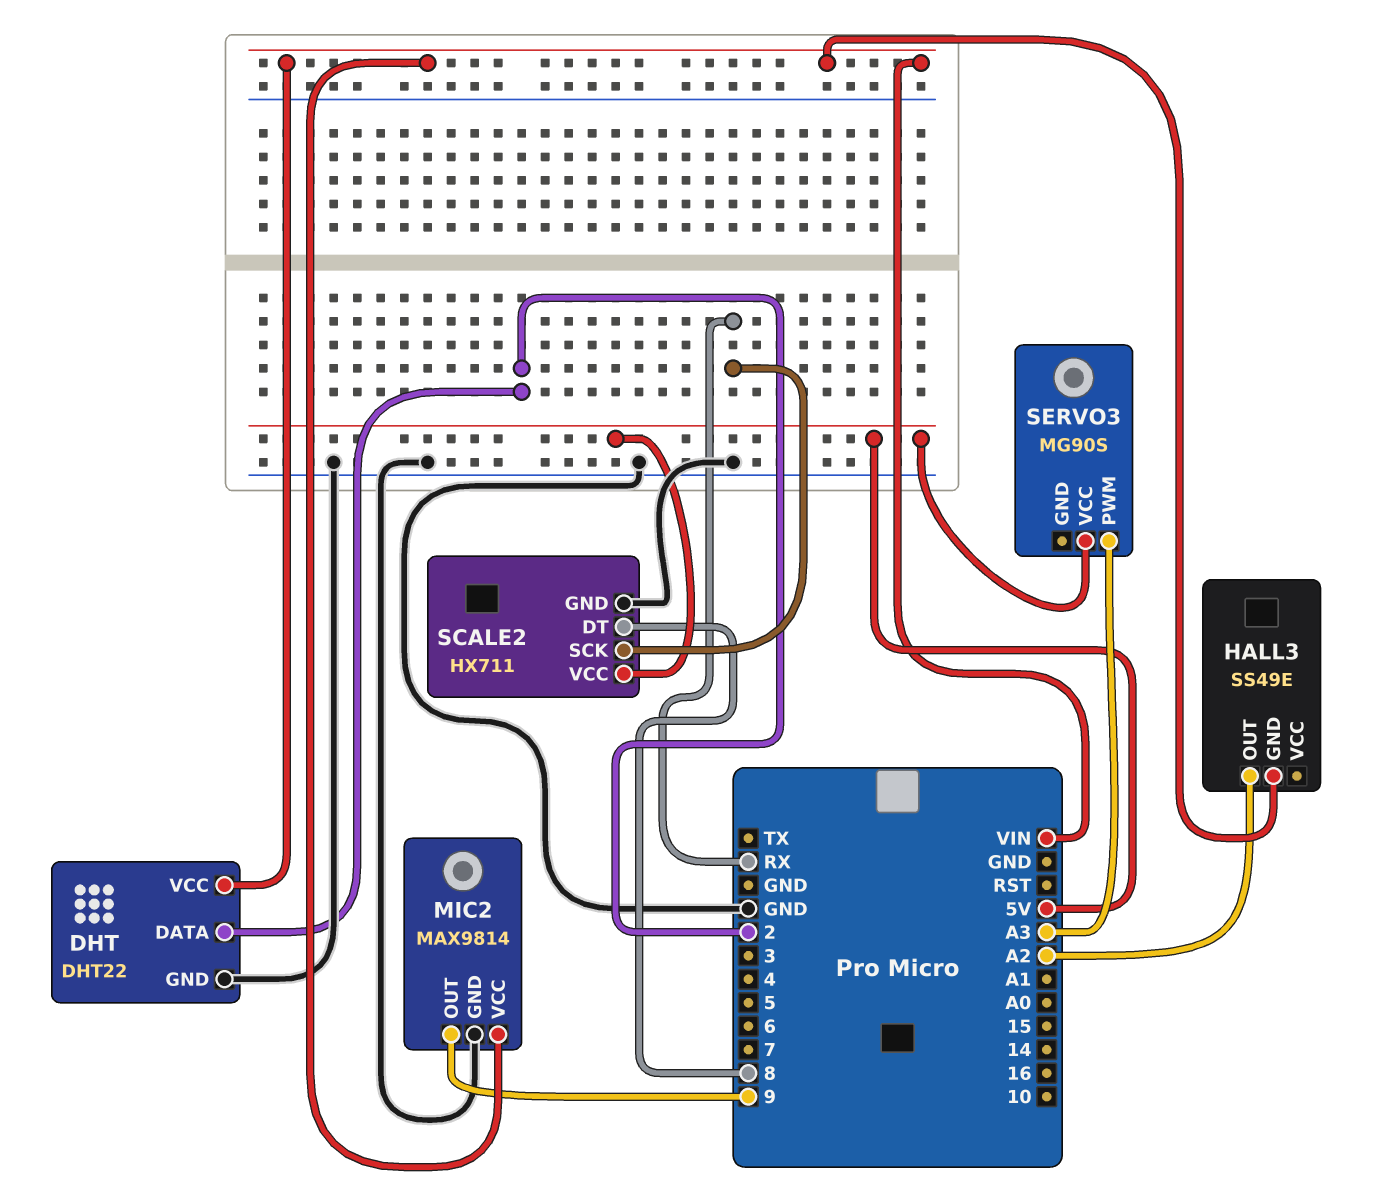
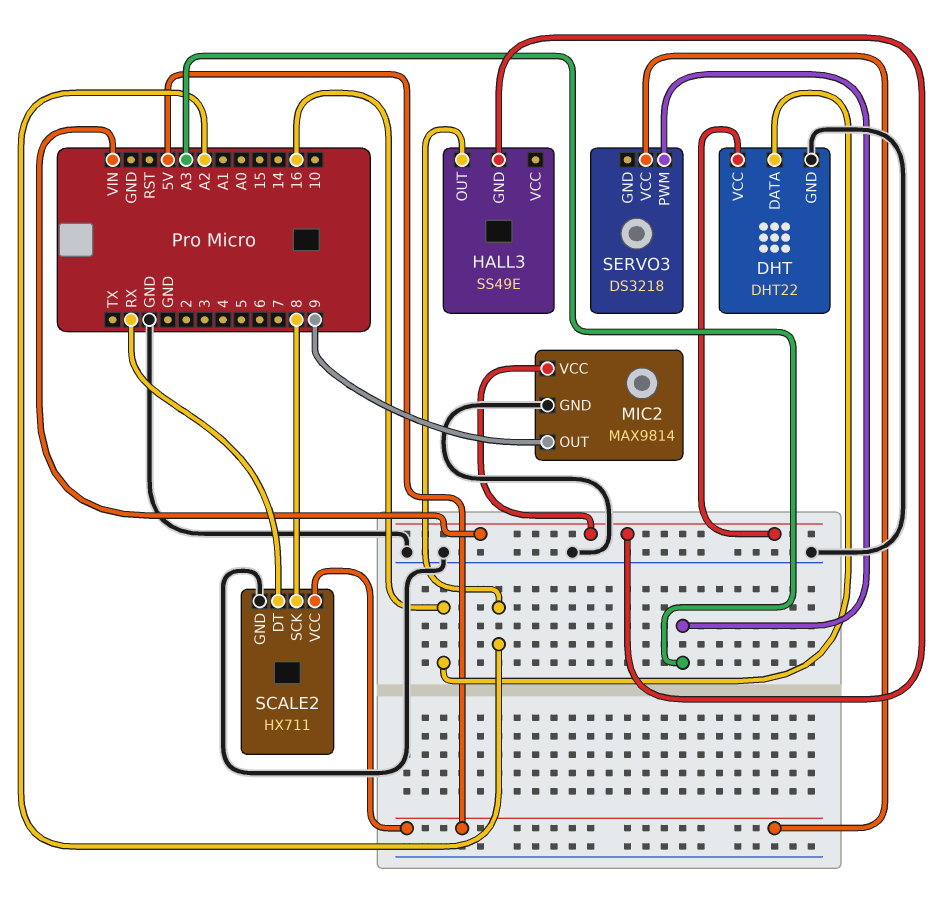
DHT pin DATA: 2 -> 16
SCALE2 pin DT: 8 -> RX
SCALE2 pin SCK: RX -> 8
SERVO3: MG90S -> DS3218

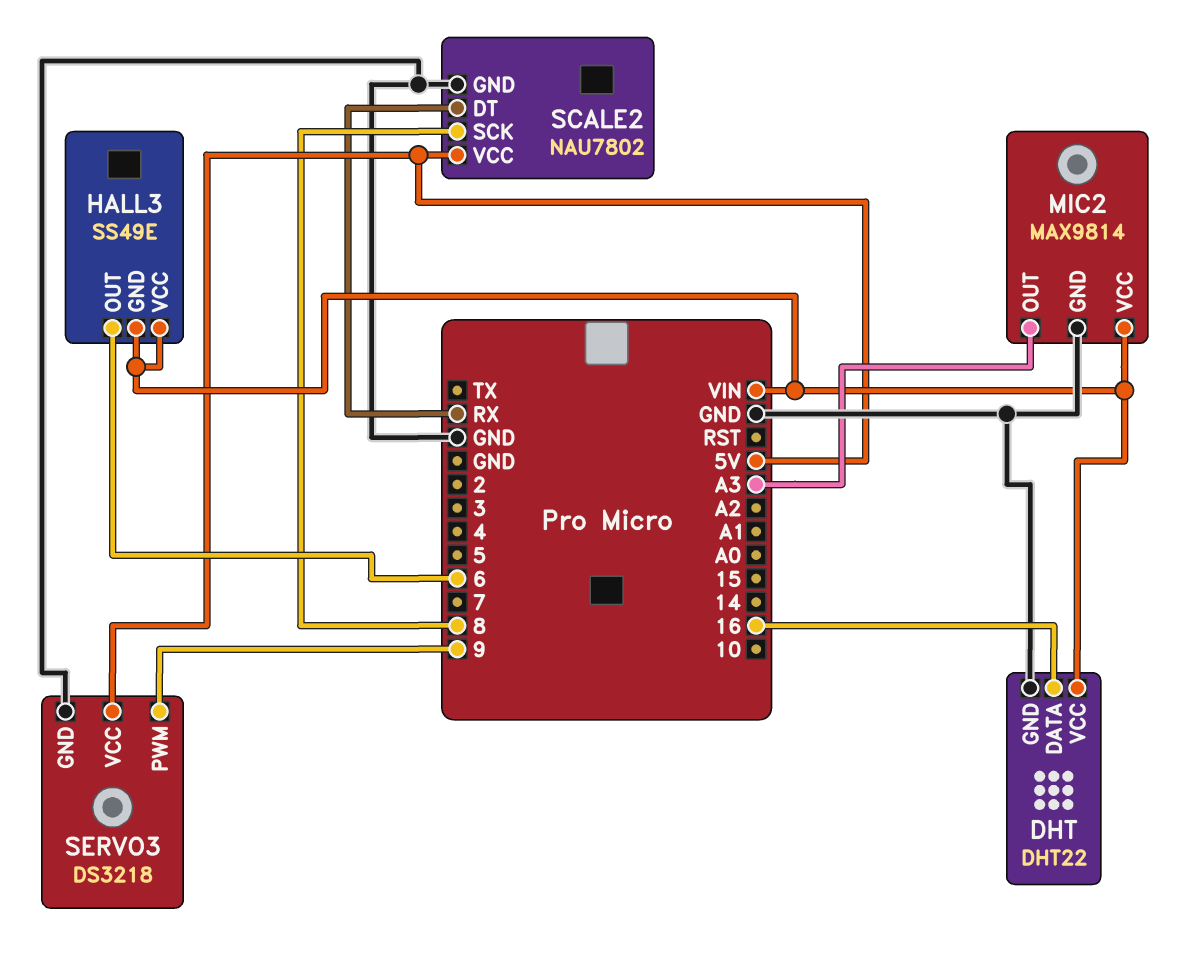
HALL3 pin OUT: A2 -> 6
HALL3 pin VCC: none -> VIN
MIC2 pin OUT: 9 -> A3
SCALE2: HX711 -> NAU7802
SERVO3 pin GND: none -> GND
SERVO3 pin PWM: A3 -> 9

